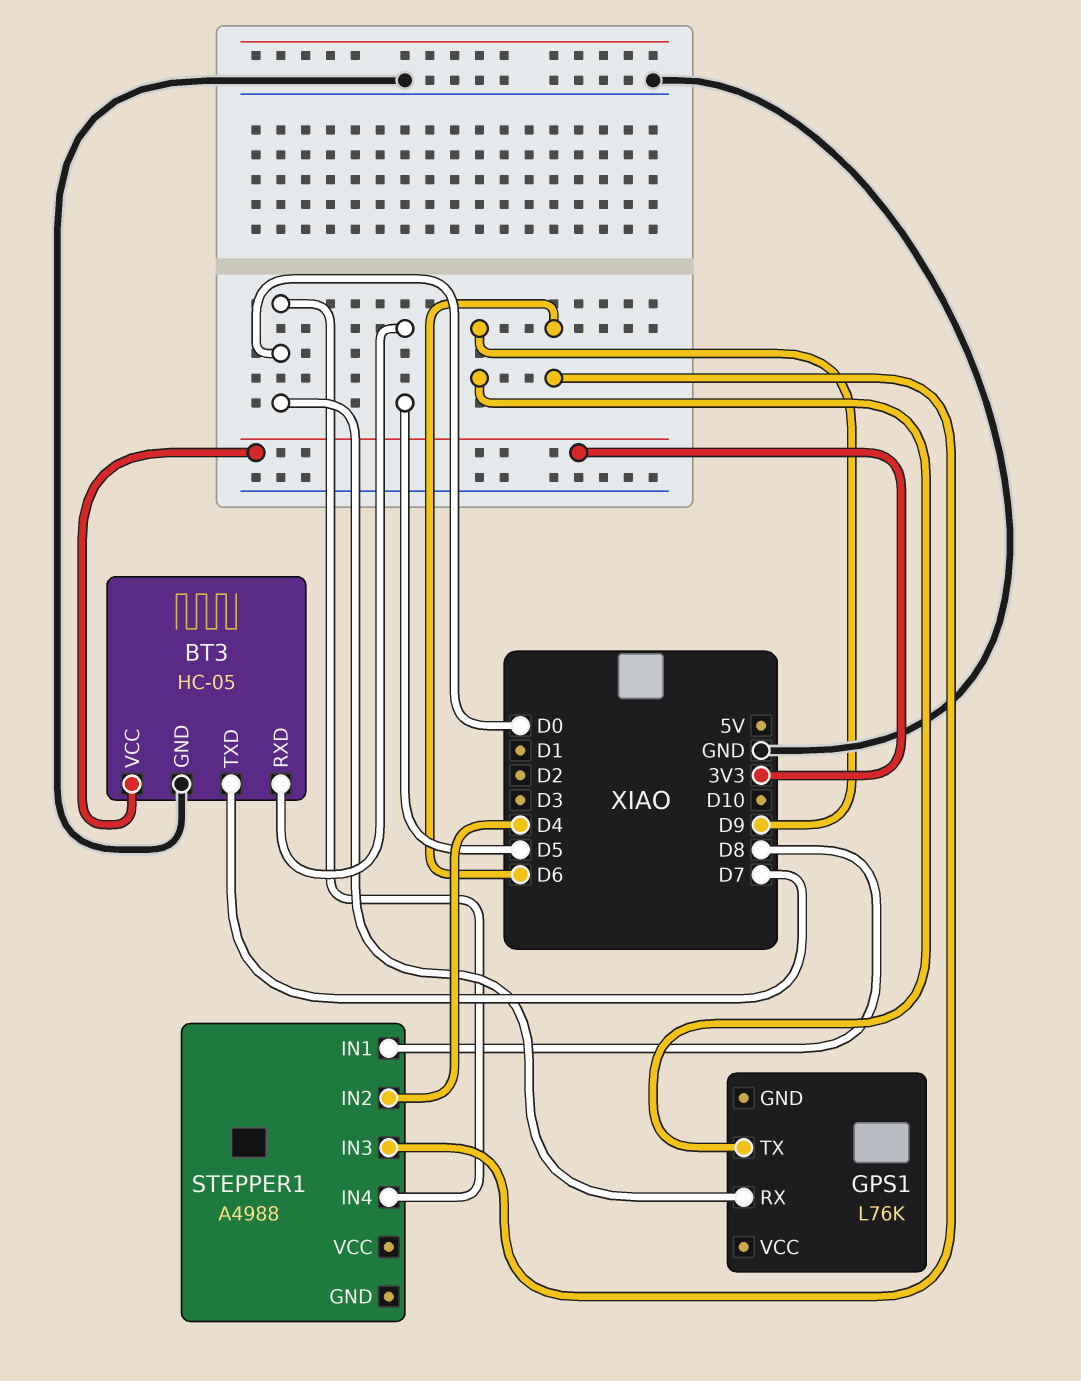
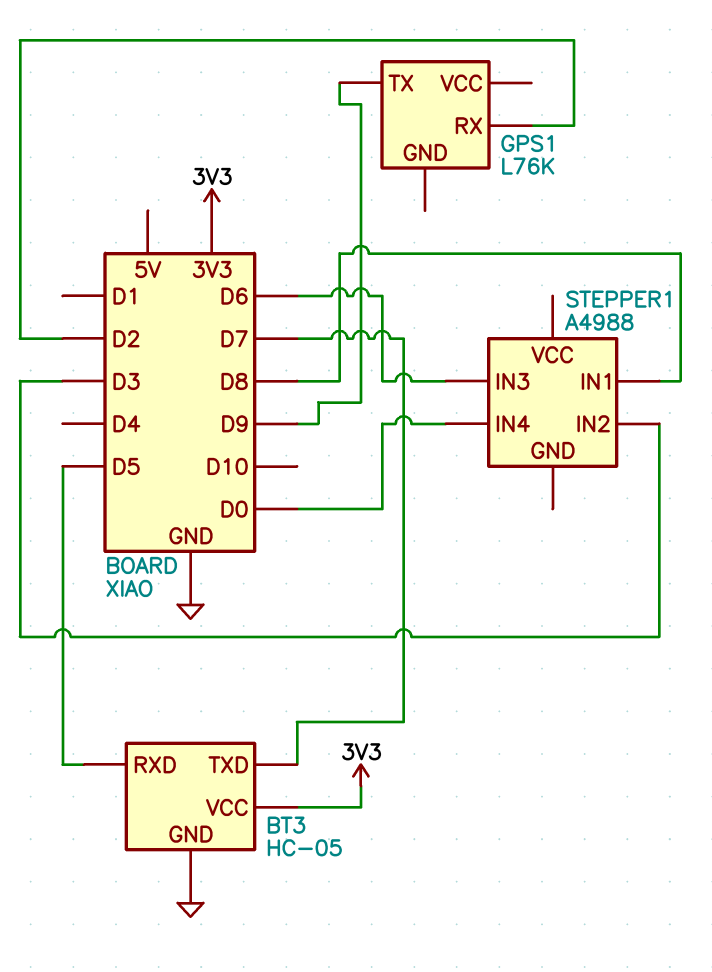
GPS1 pin RX: D0 -> D2
STEPPER1 pin IN2: D4 -> D3

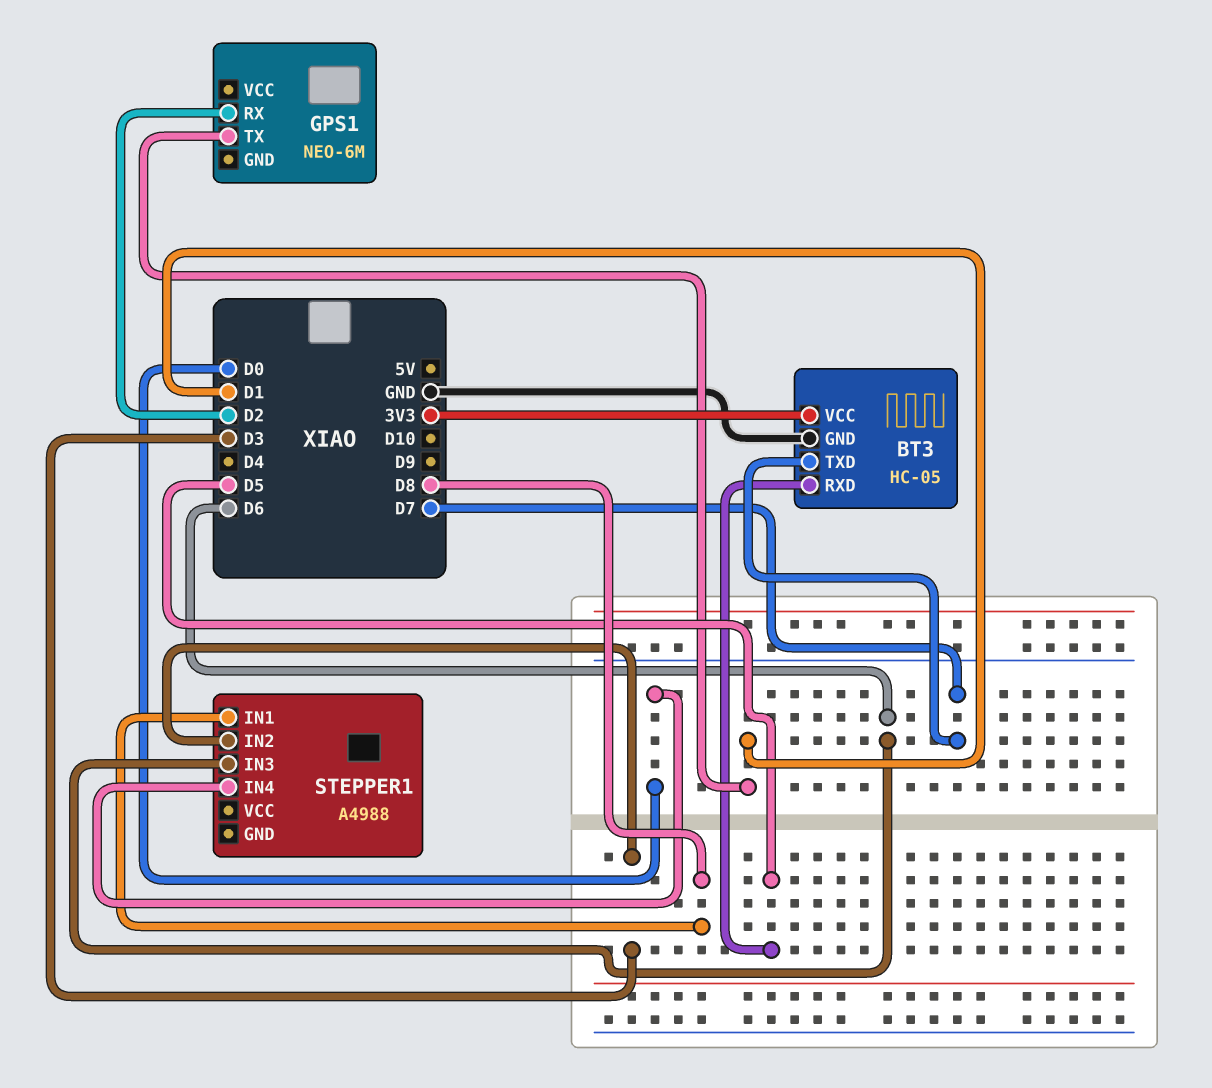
GPS1: L76K -> NEO-6M
GPS1 pin TX: D9 -> D1

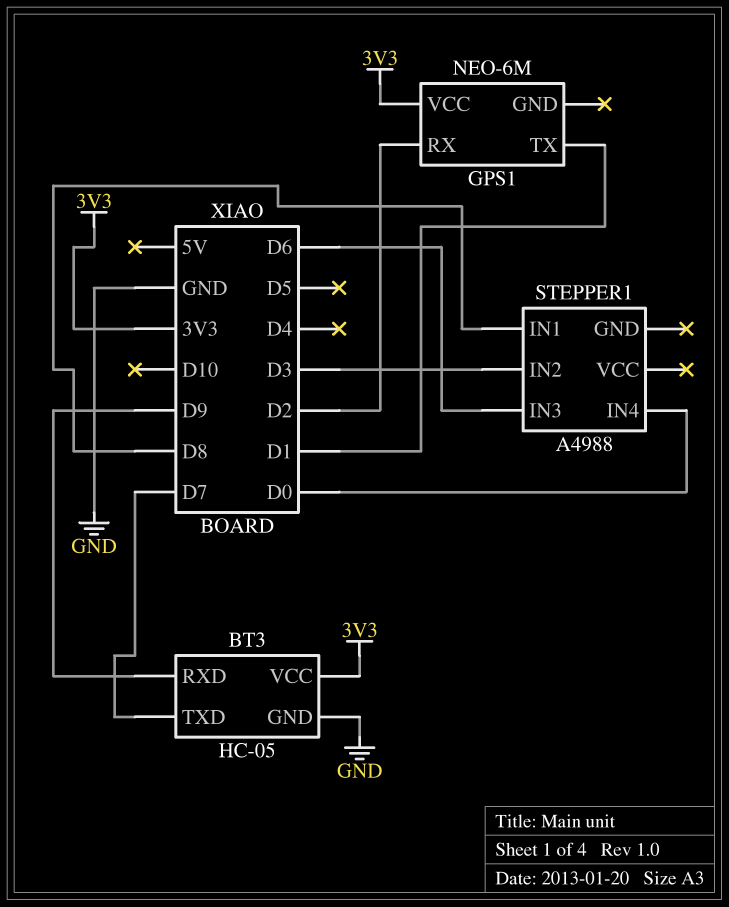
BT3 pin RXD: D5 -> D9
GPS1 pin VCC: none -> 3V3

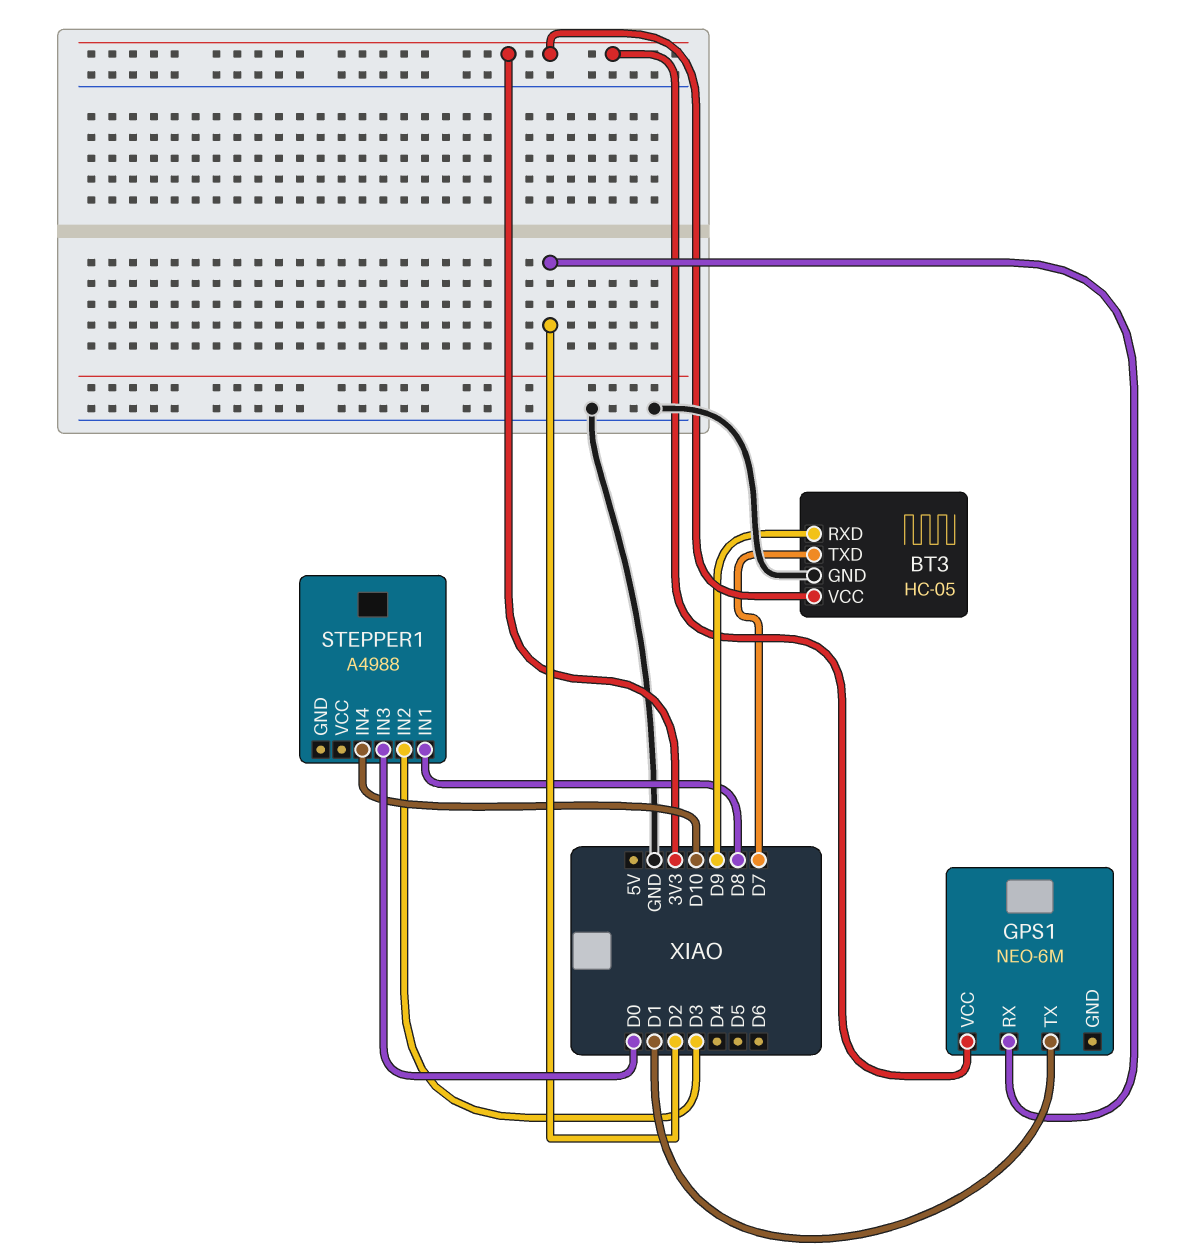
STEPPER1 pin IN3: D6 -> D0
STEPPER1 pin IN4: D0 -> D10

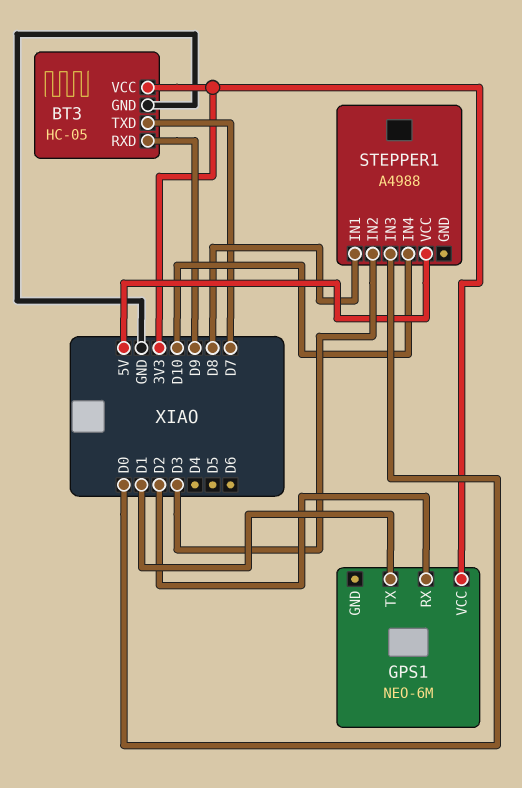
STEPPER1 pin VCC: none -> 5V

